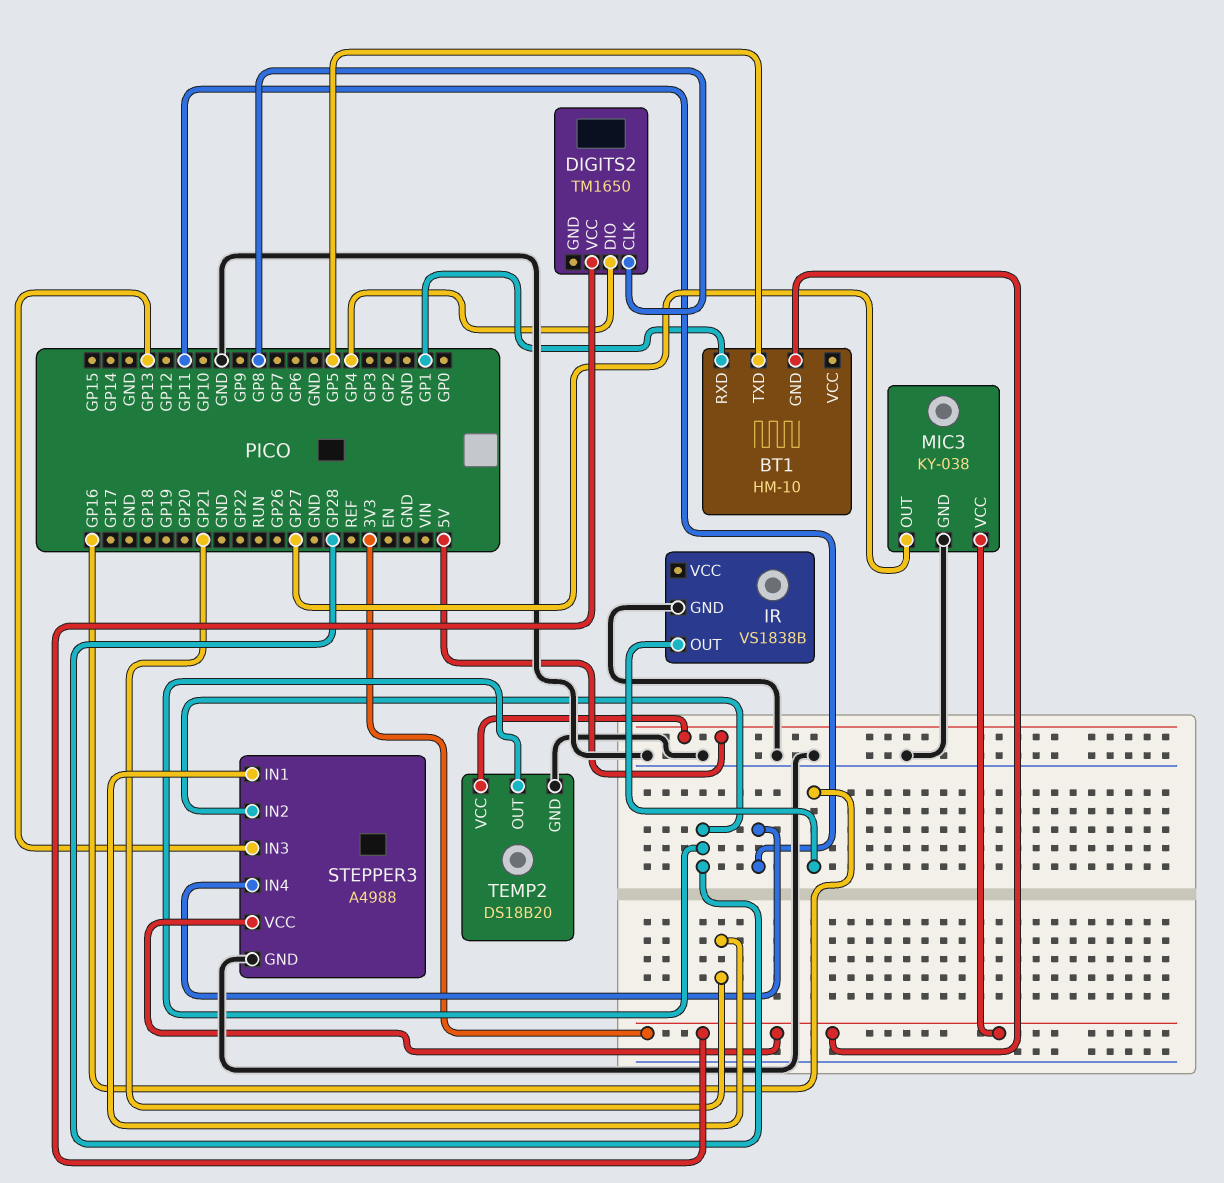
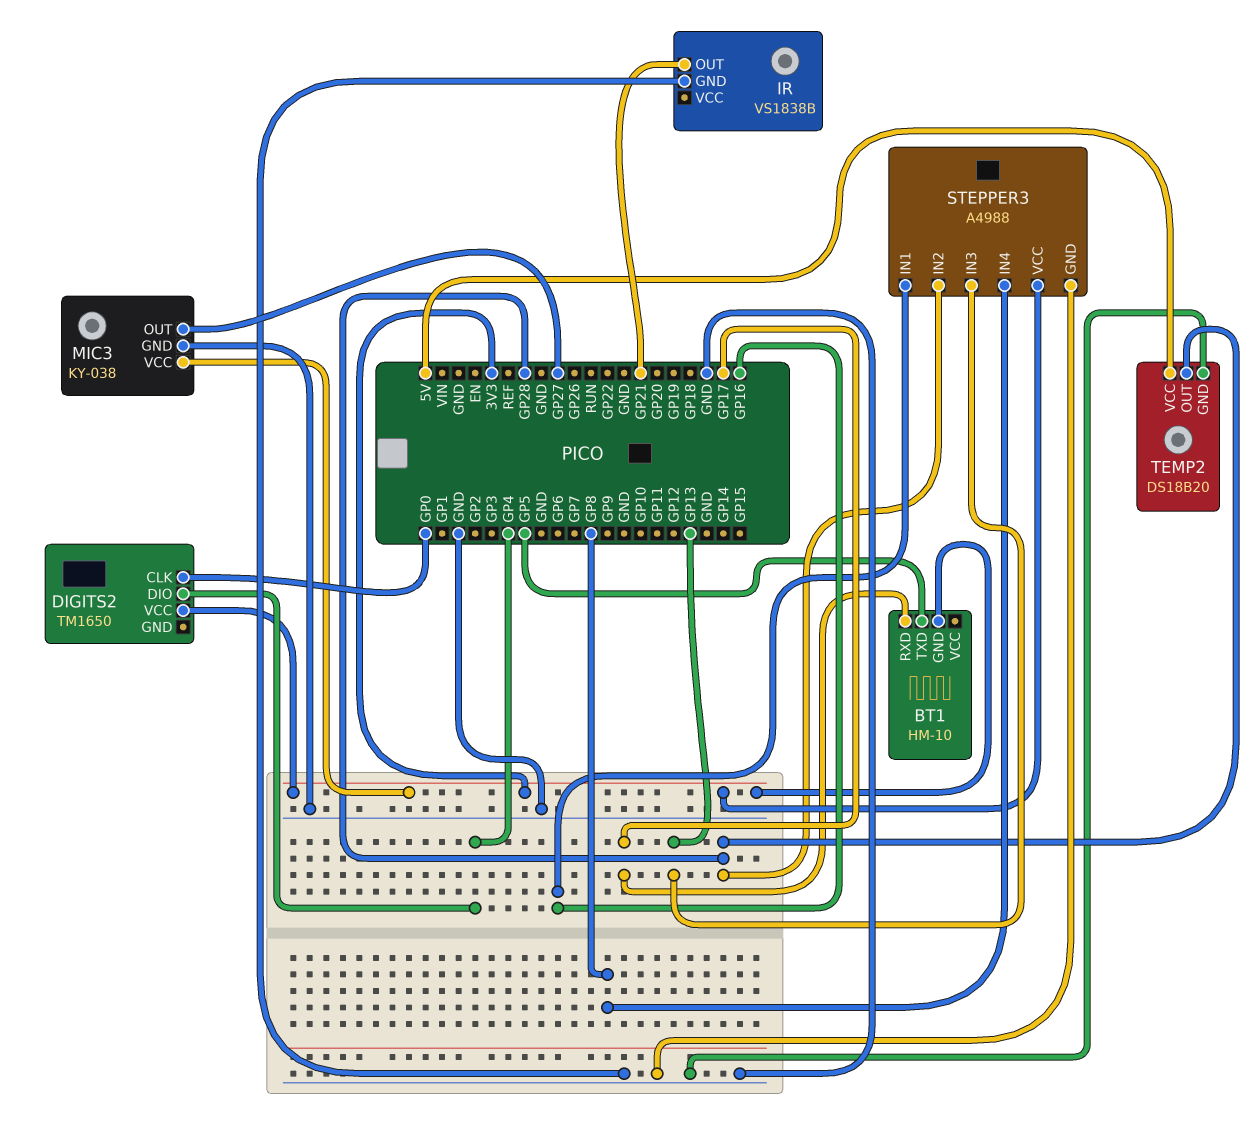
BT1 pin RXD: GP1 -> GP17
DIGITS2 pin CLK: GP8 -> GP0
IR pin OUT: GP16 -> GP21
STEPPER3 pin IN1: GP21 -> GP16
STEPPER3 pin IN4: GP11 -> GP8

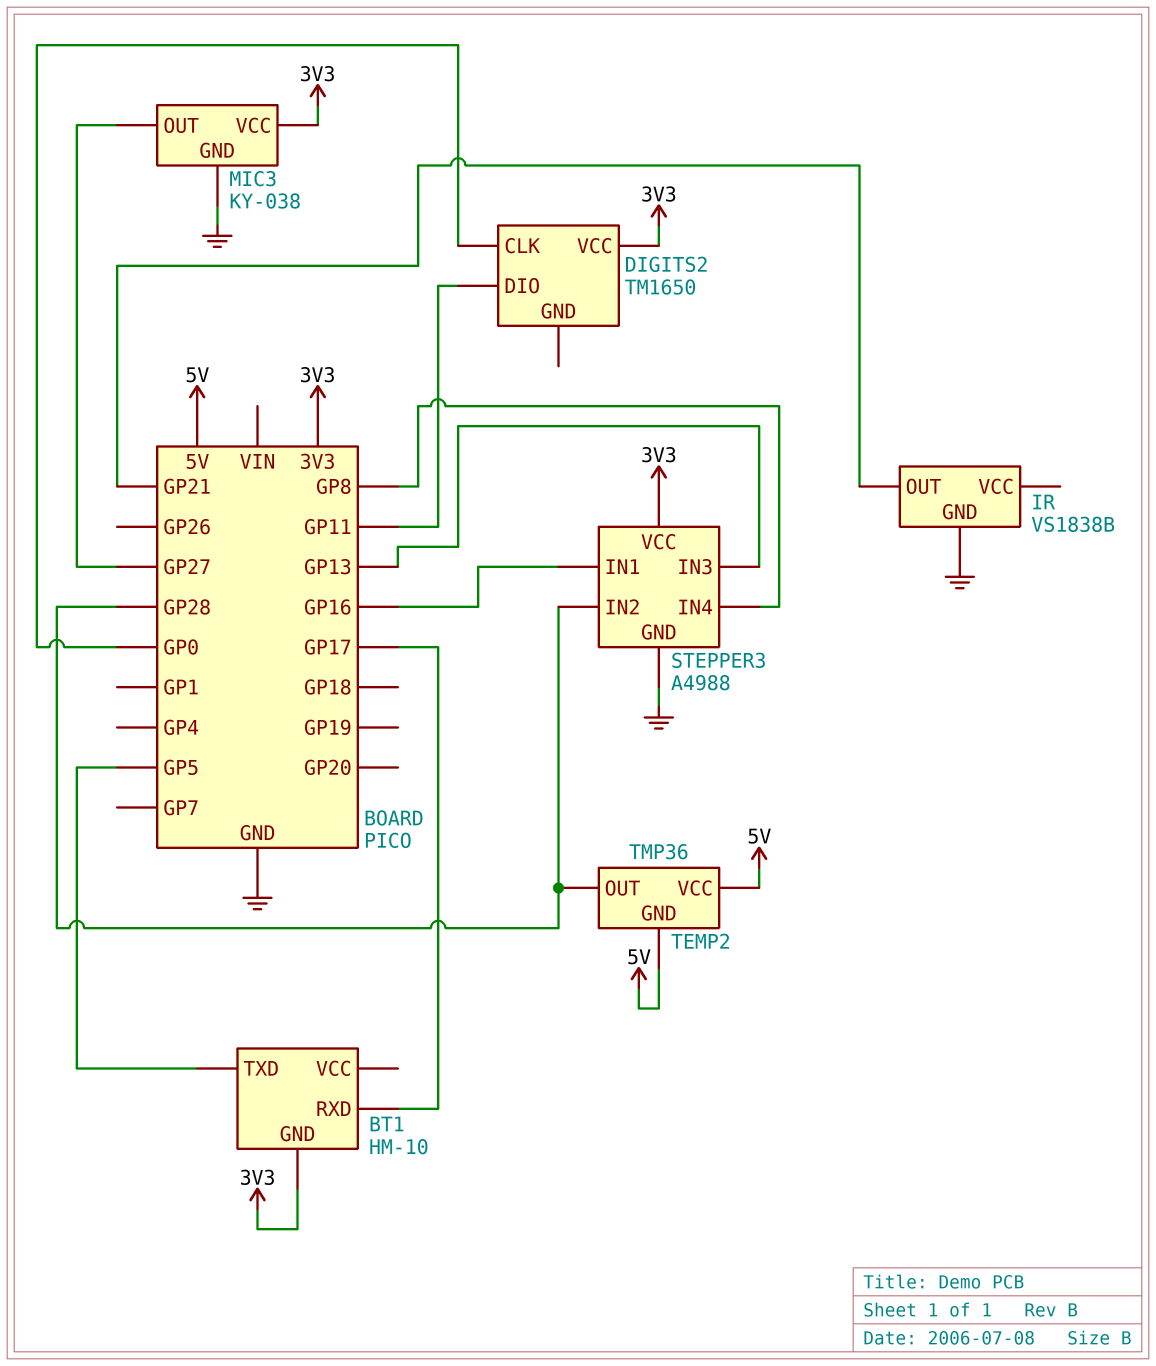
DIGITS2 pin DIO: GP4 -> GP11
TEMP2: DS18B20 -> TMP36
TEMP2 pin GND: GND -> 5V

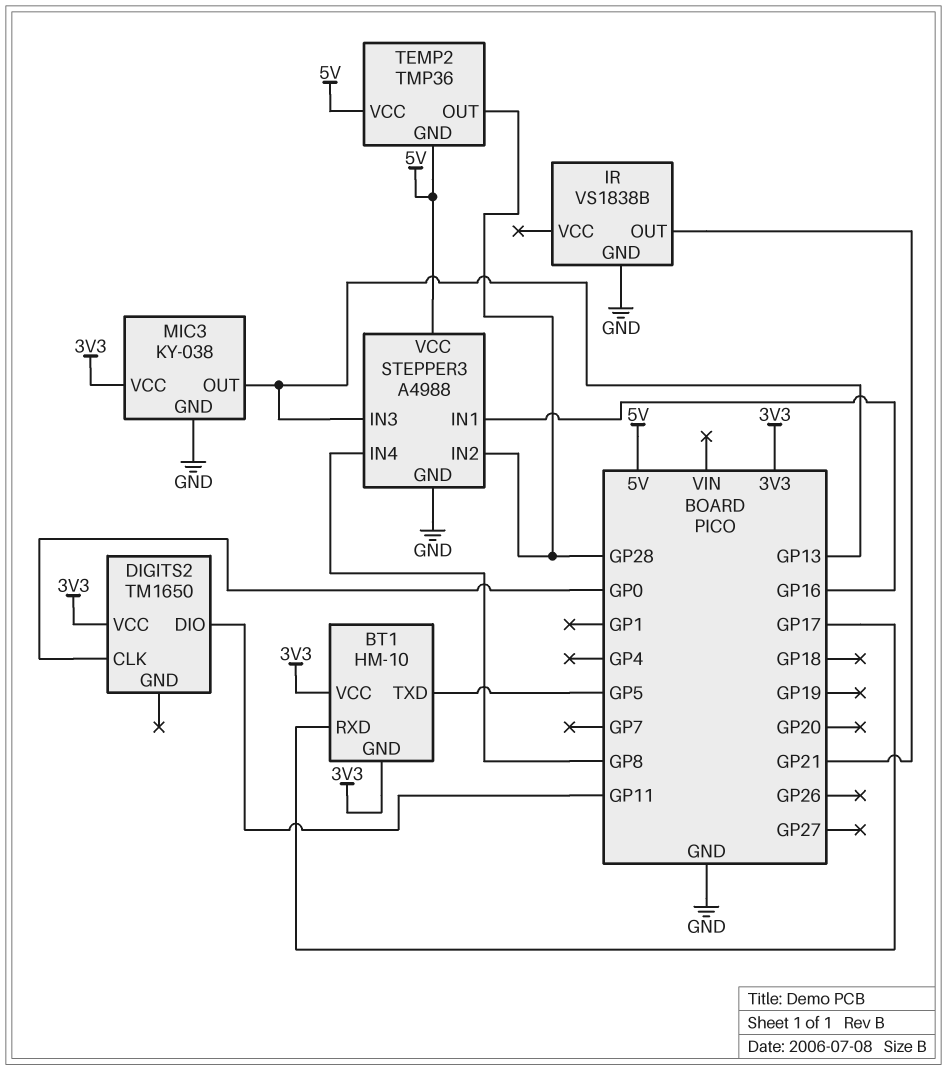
BT1 pin VCC: none -> 3V3
MIC3 pin OUT: GP27 -> GP13
STEPPER3 pin VCC: 3V3 -> 5V

